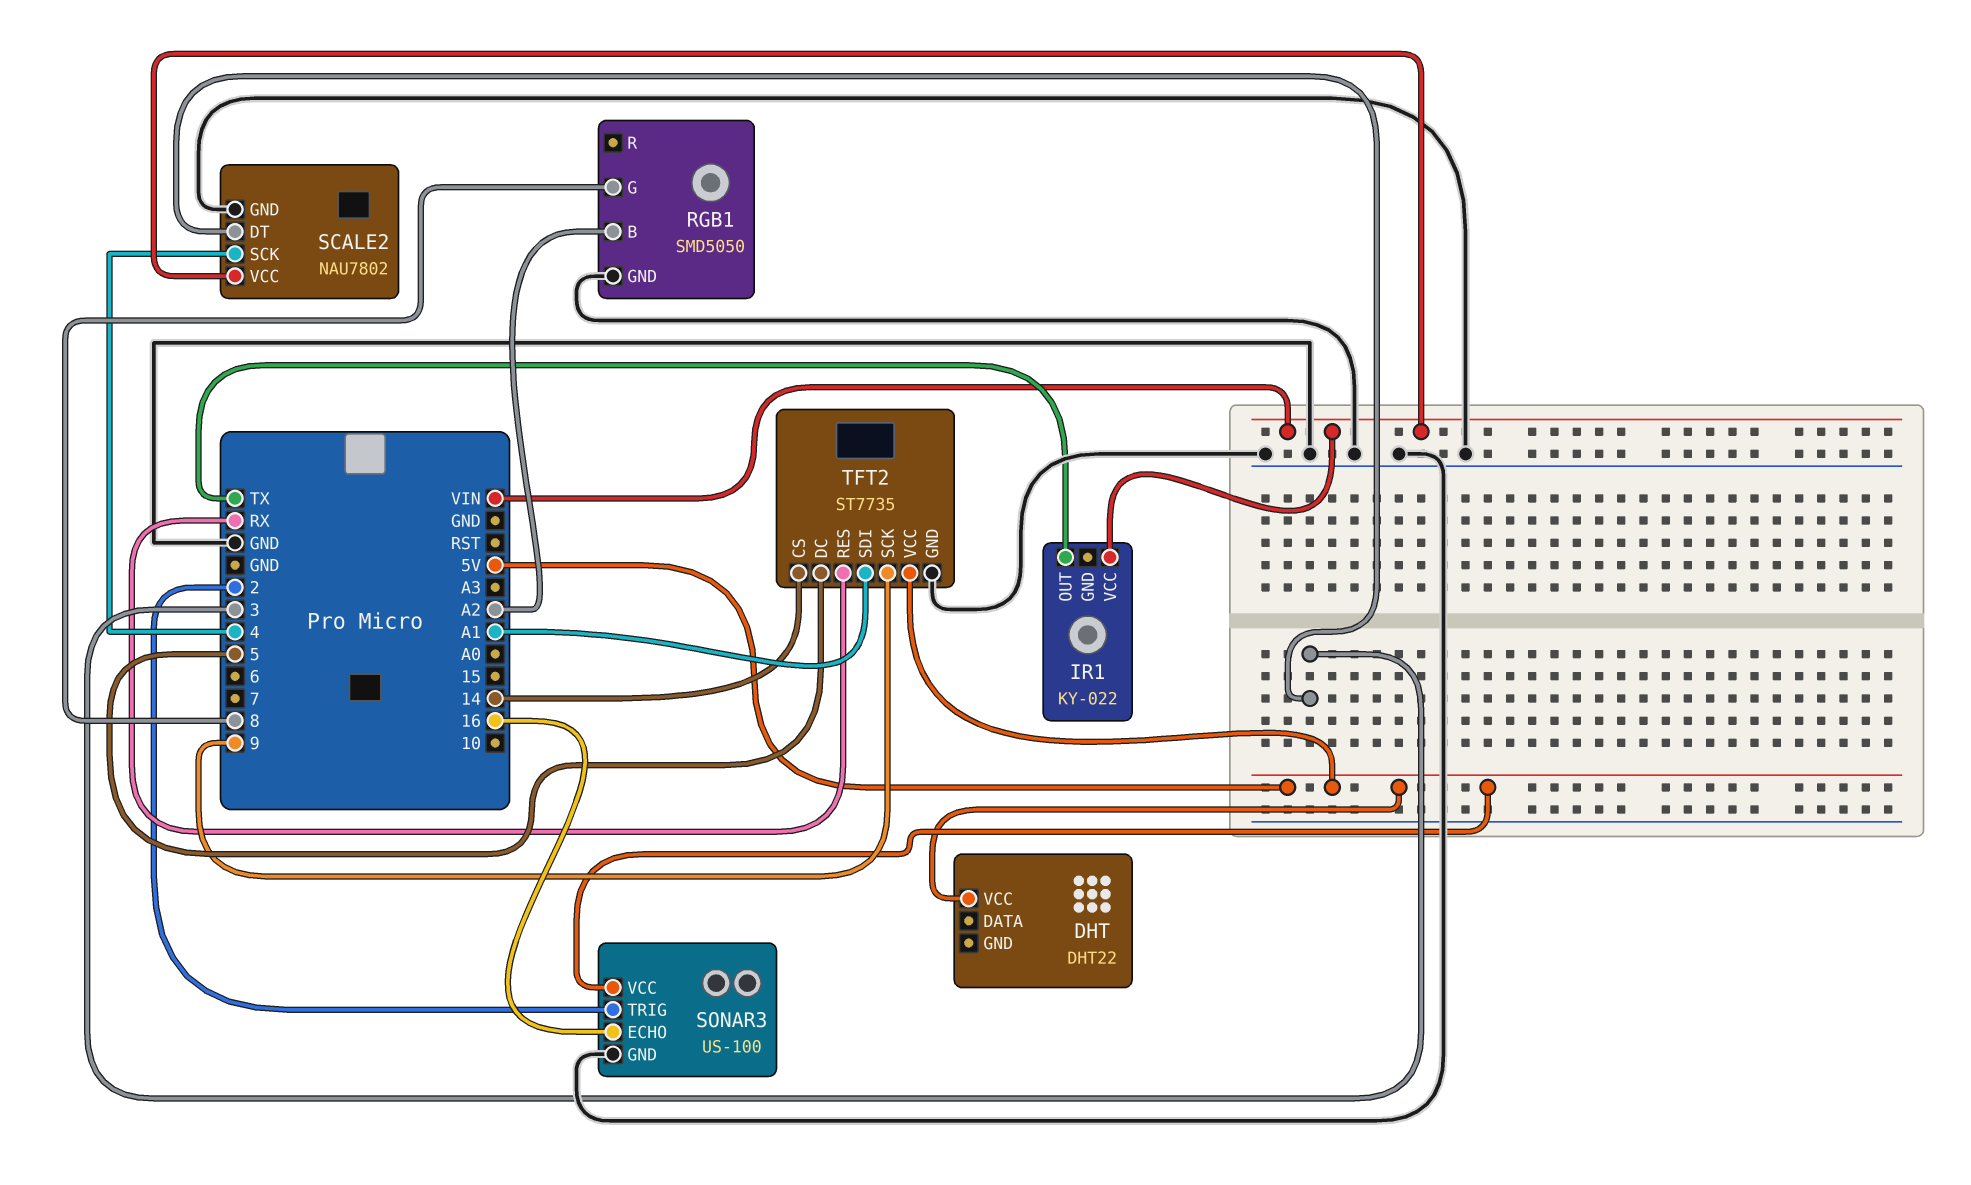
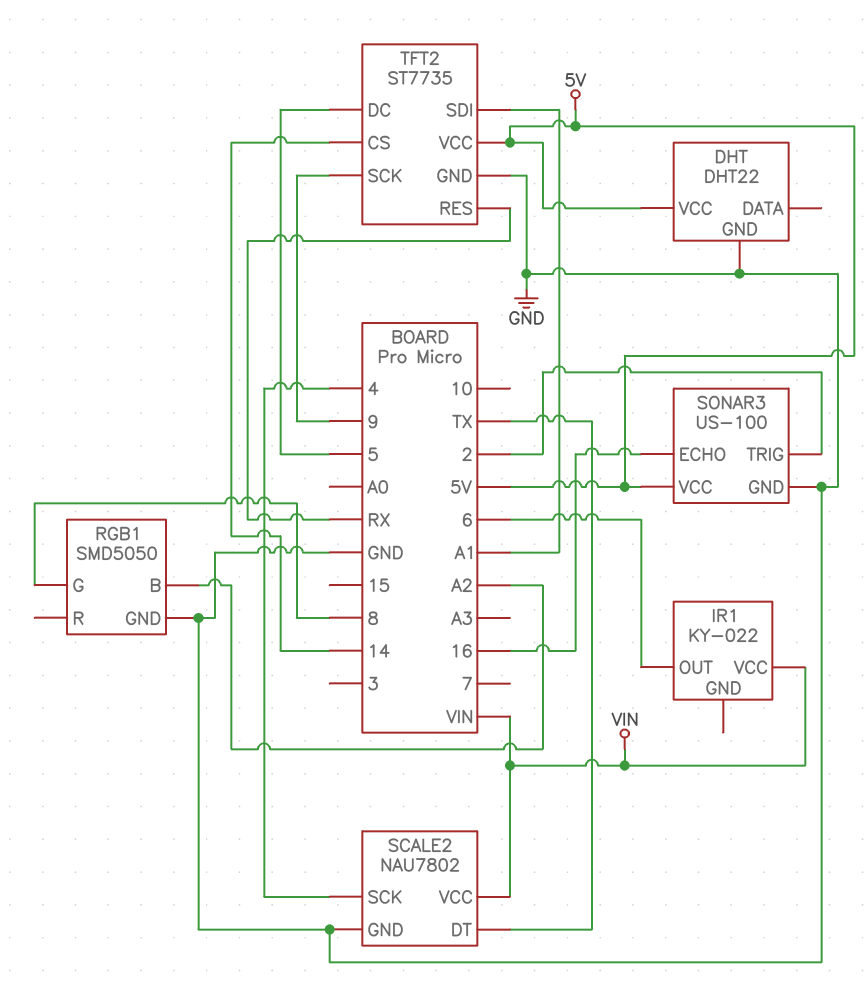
DHT pin GND: none -> GND
IR1 pin OUT: TX -> 6
SCALE2 pin DT: 3 -> TX

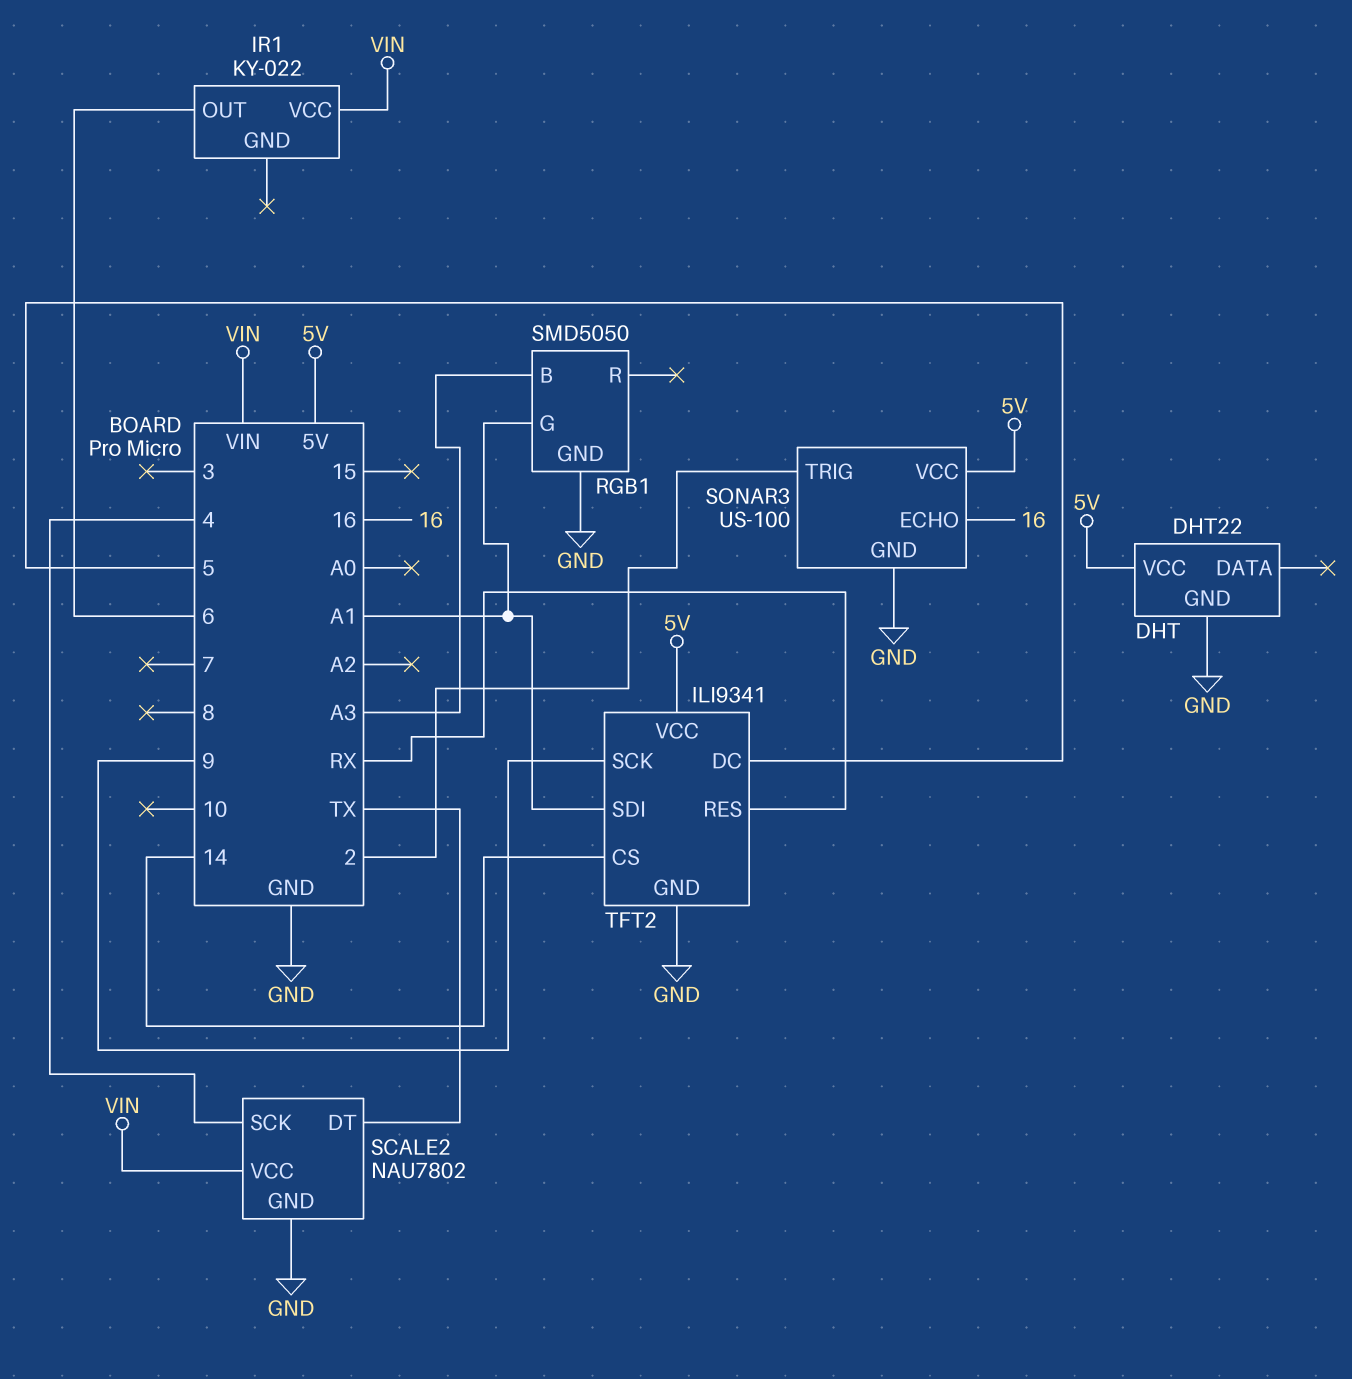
RGB1 pin B: A2 -> A3
RGB1 pin G: 8 -> A1
TFT2: ST7735 -> ILI9341

